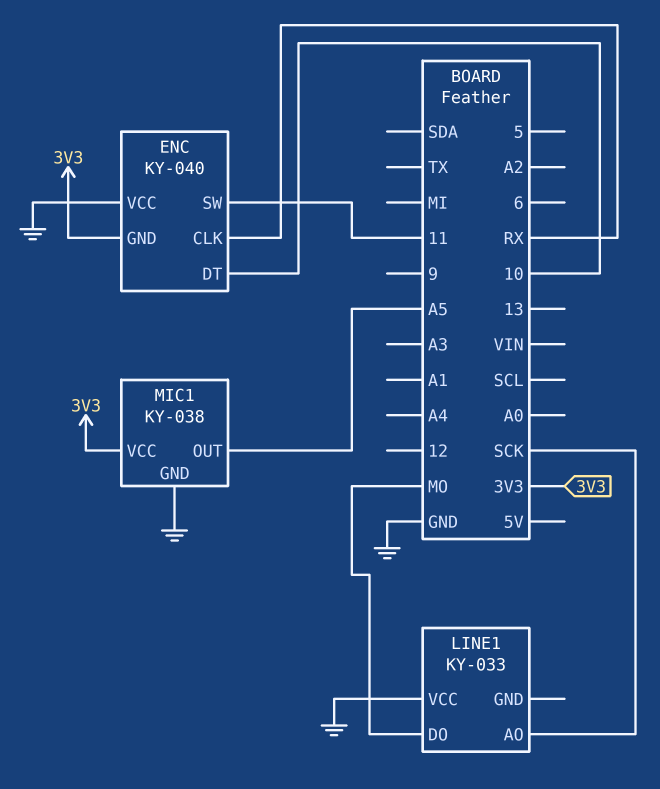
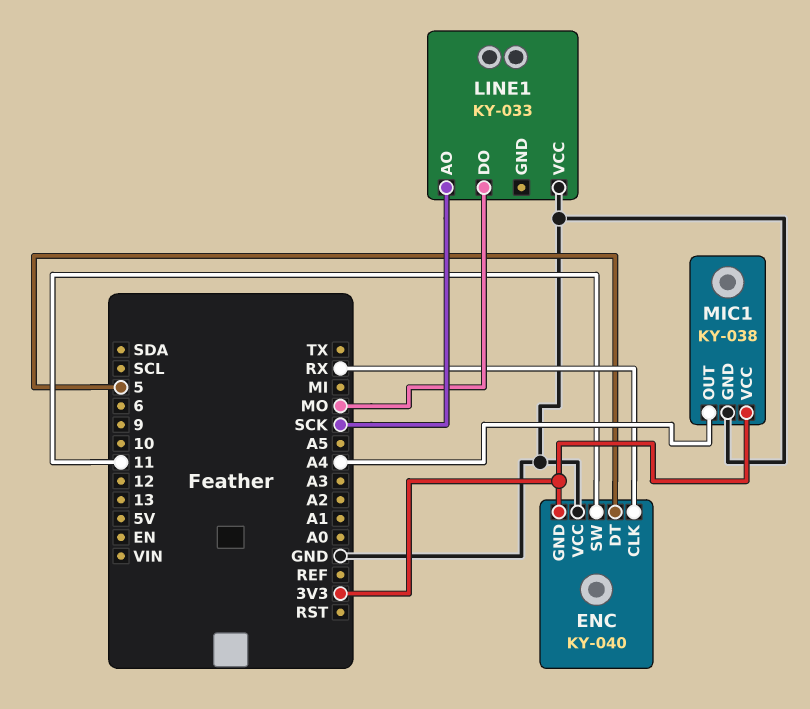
ENC pin DT: 10 -> 5
MIC1 pin OUT: A5 -> A4

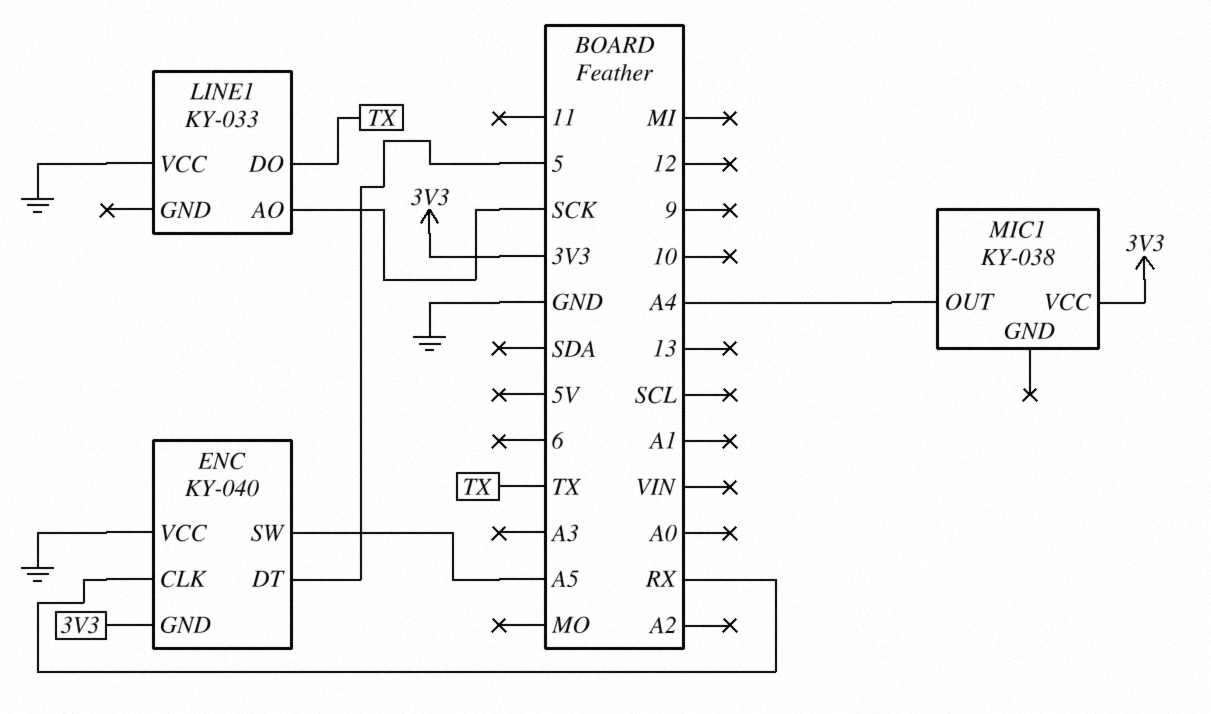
ENC pin SW: 11 -> A5
LINE1 pin DO: MO -> TX
MIC1 pin GND: GND -> none

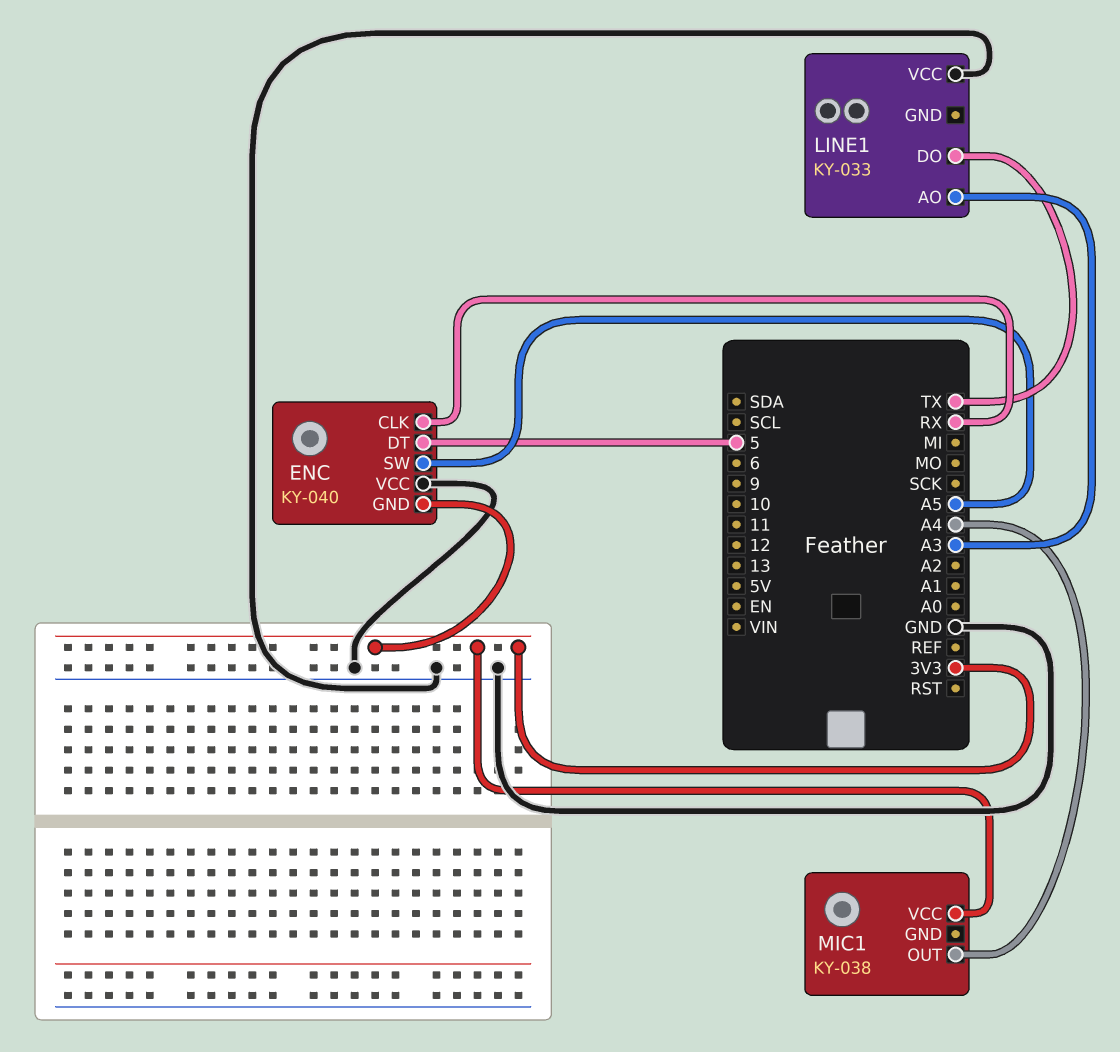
LINE1 pin AO: SCK -> A3

